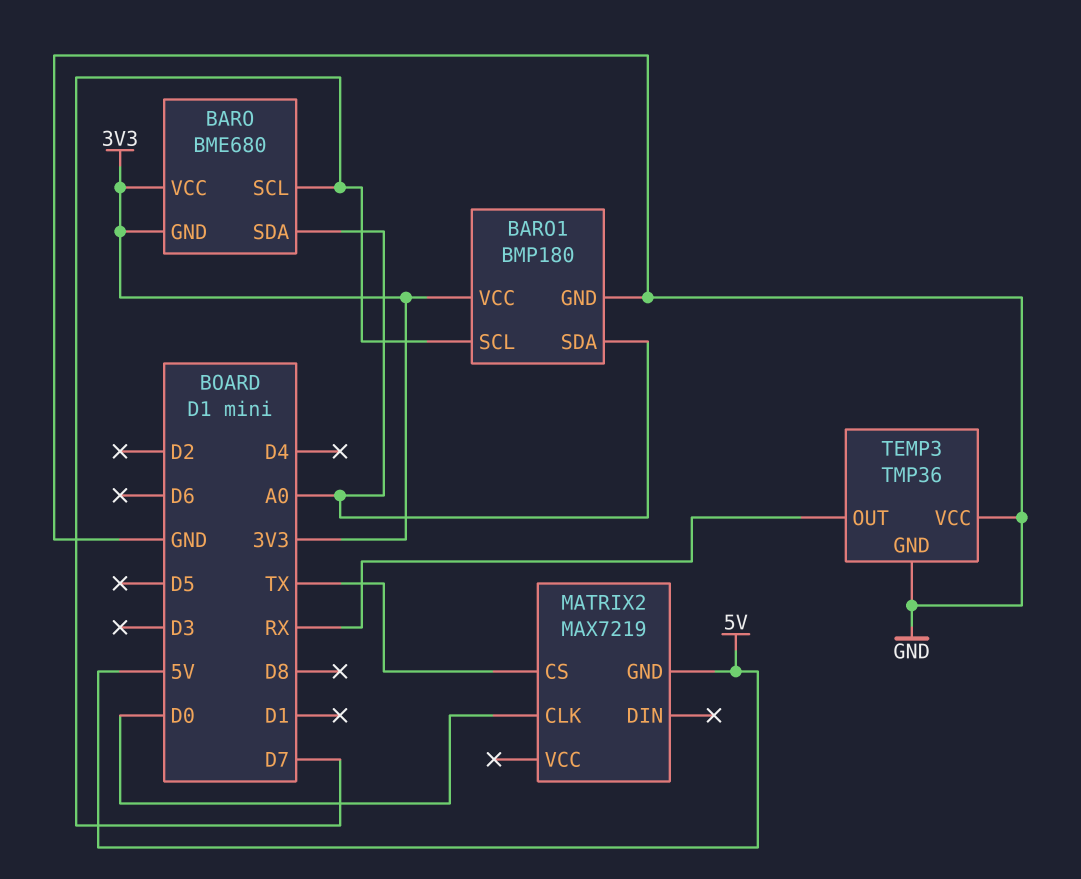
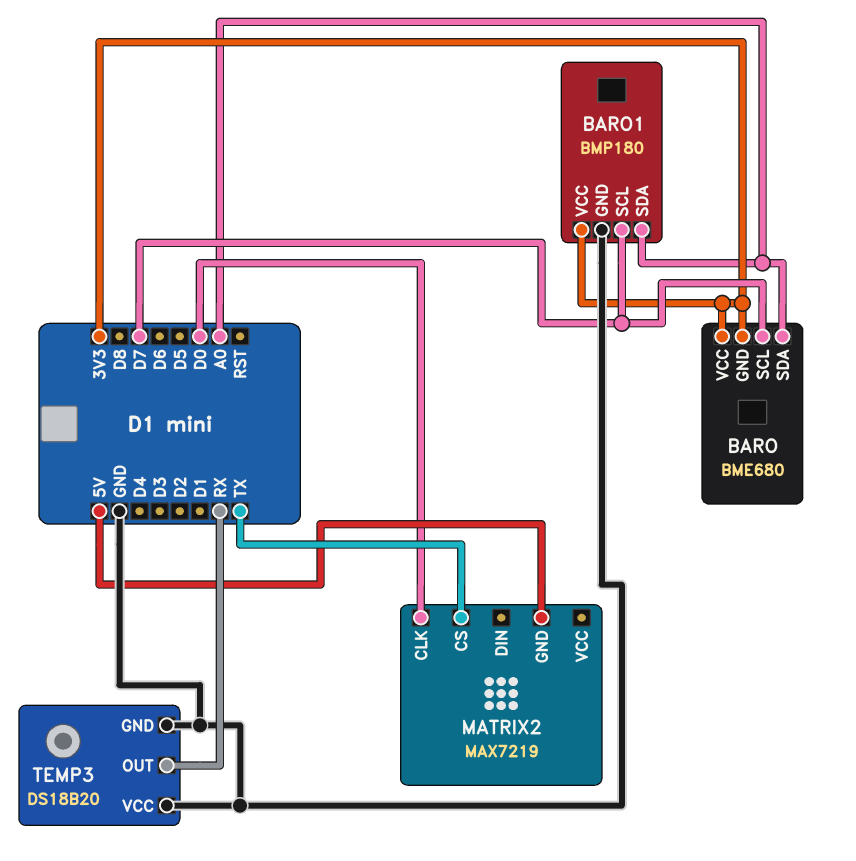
TEMP3: TMP36 -> DS18B20

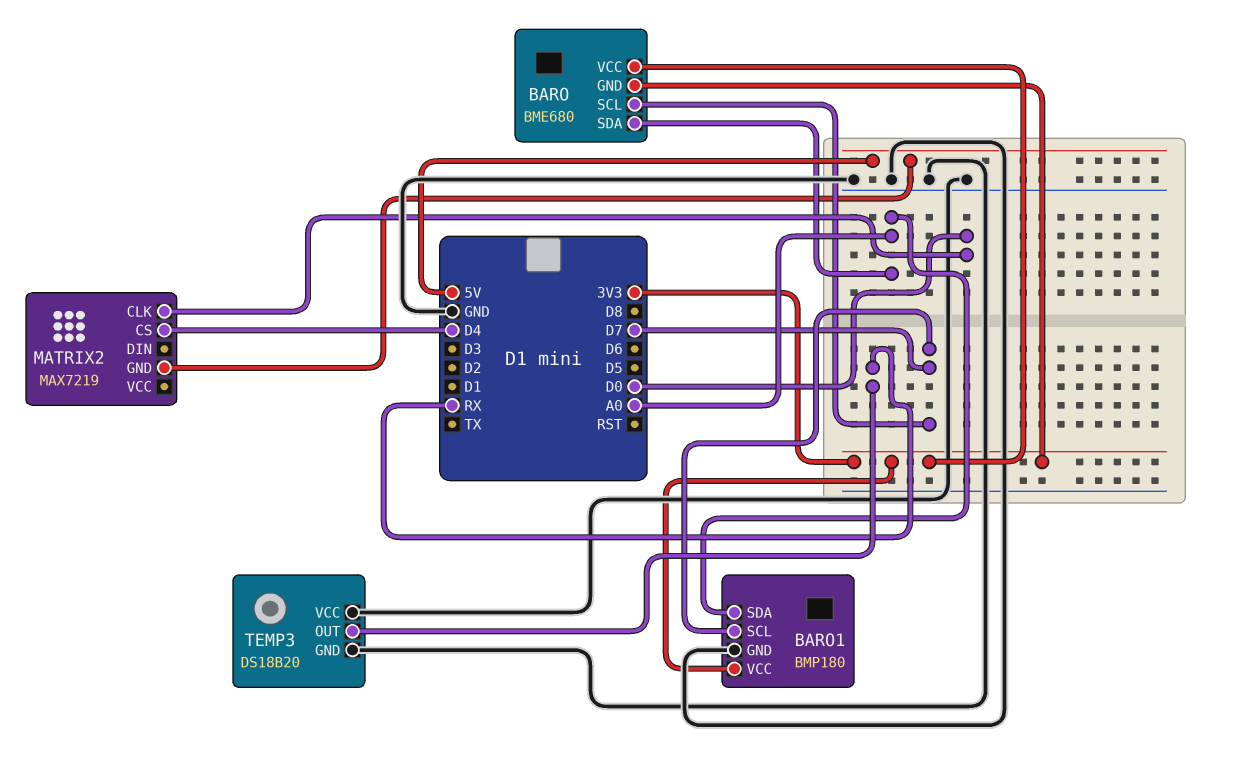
MATRIX2 pin CS: TX -> D4

